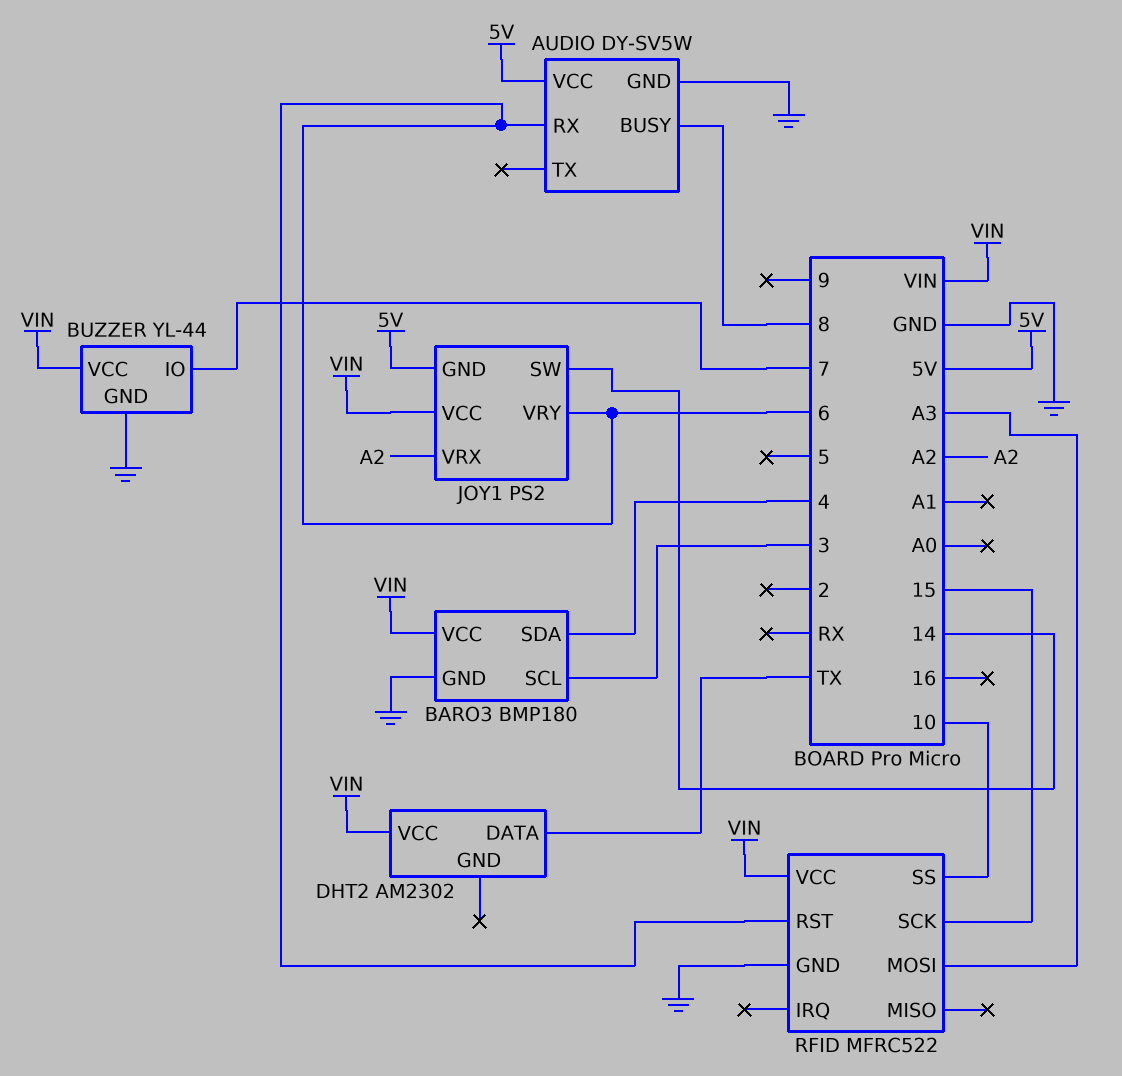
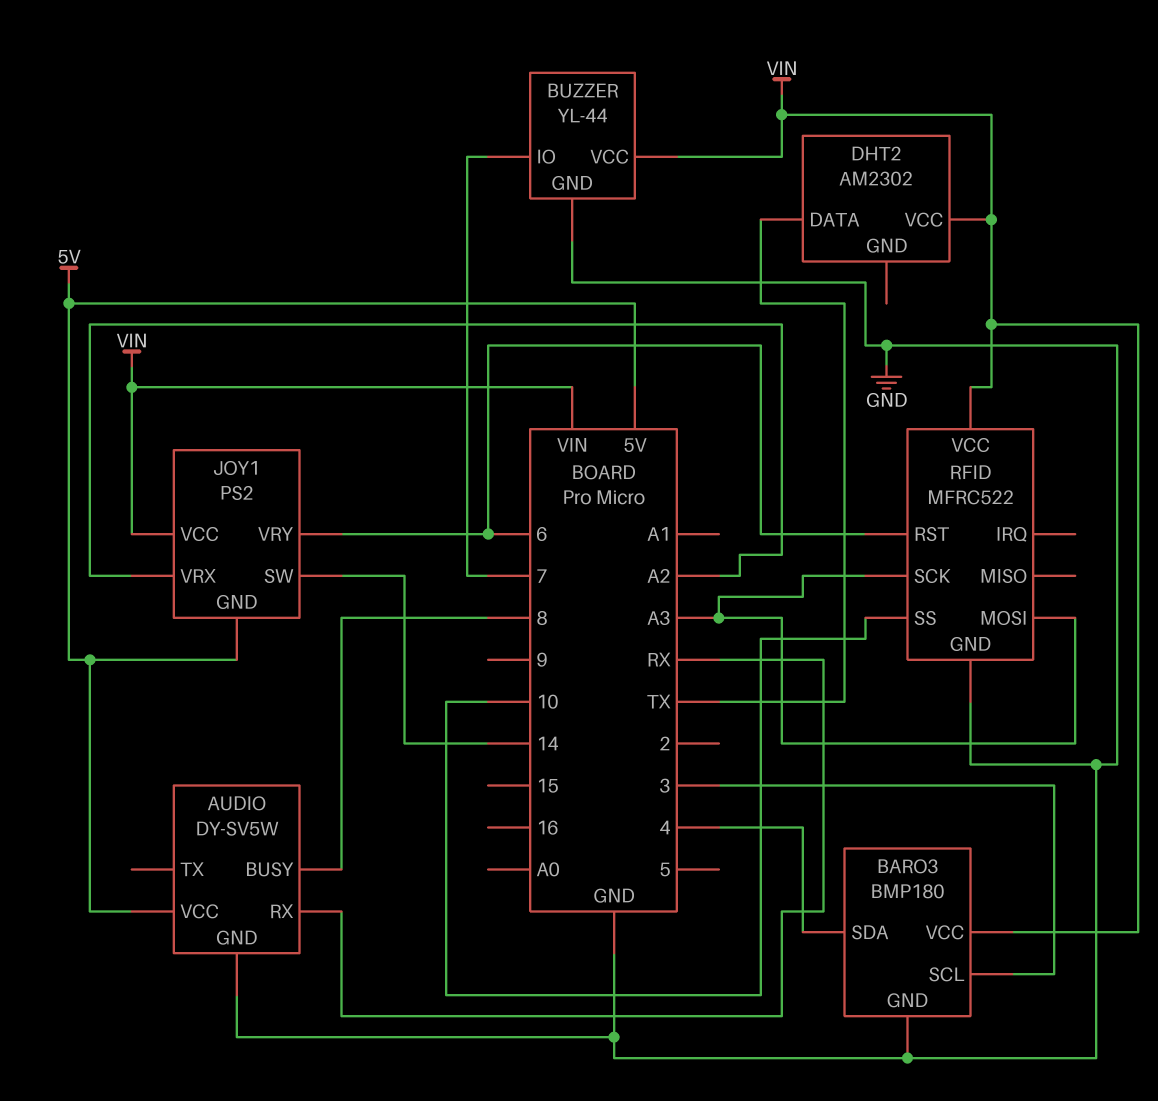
AUDIO pin RX: 6 -> RX
RFID pin SCK: 15 -> A3

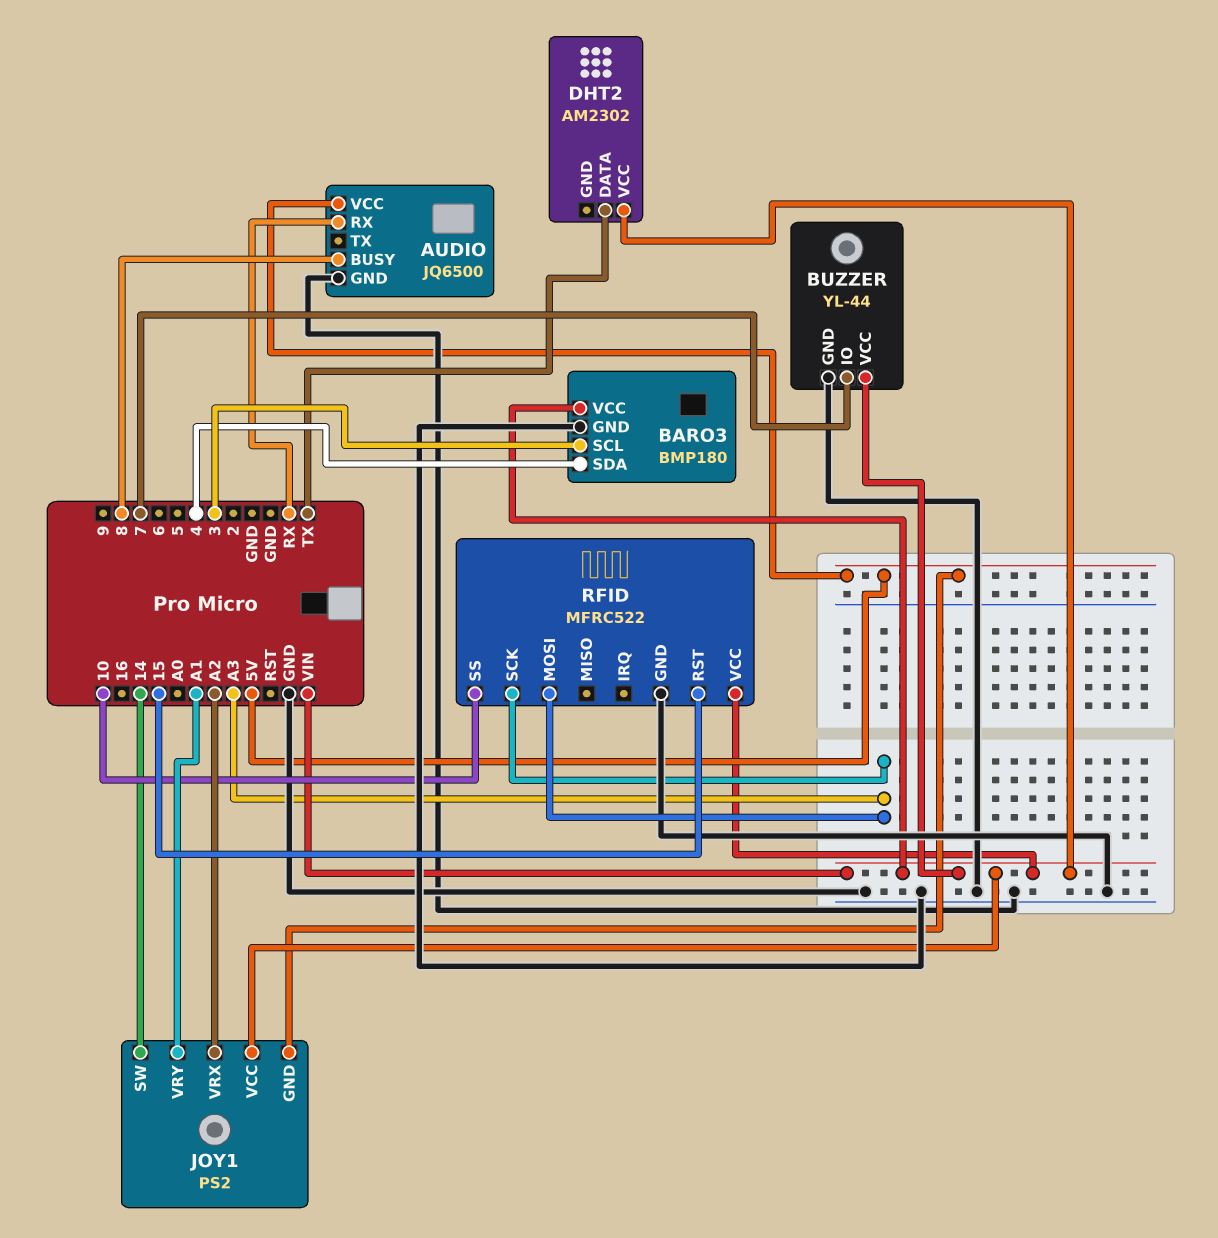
AUDIO: DY-SV5W -> JQ6500
JOY1 pin VRY: 6 -> A1
RFID pin RST: 6 -> 15

